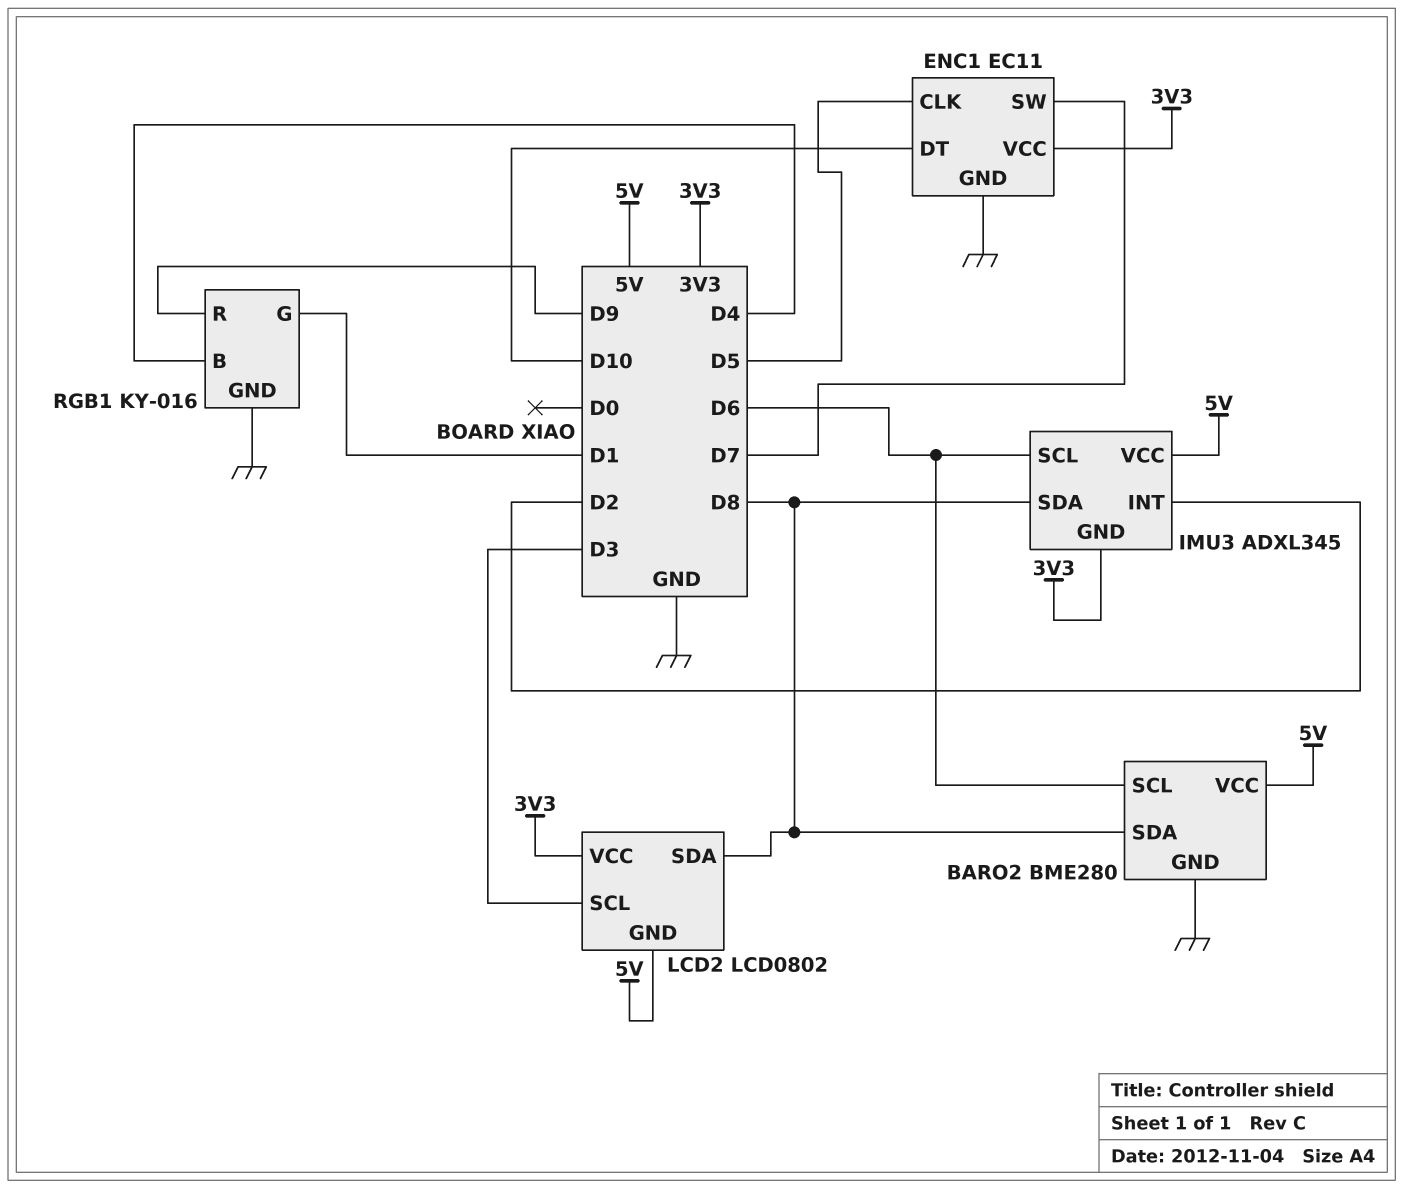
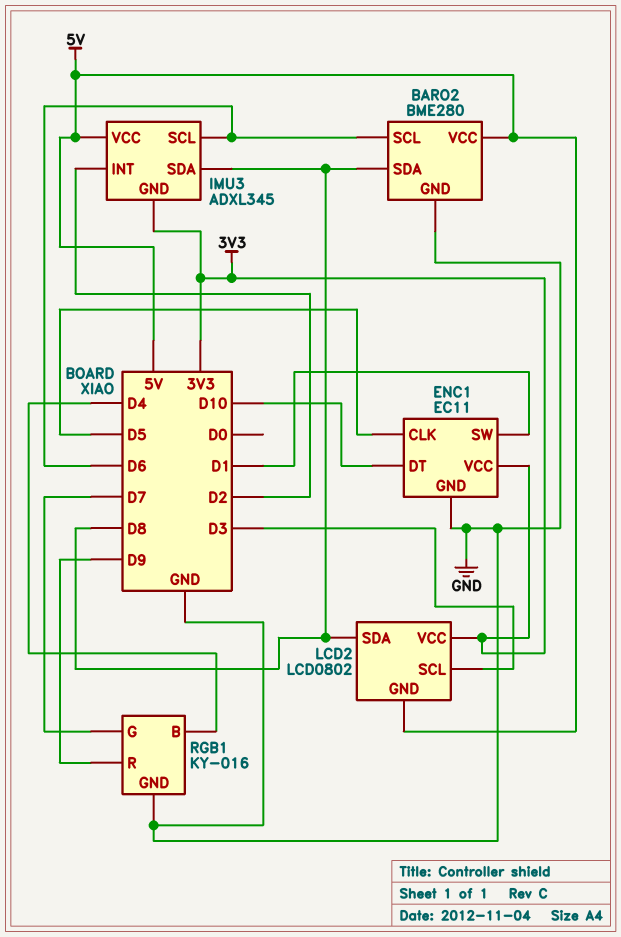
ENC1 pin SW: D7 -> D1
RGB1 pin G: D1 -> D7

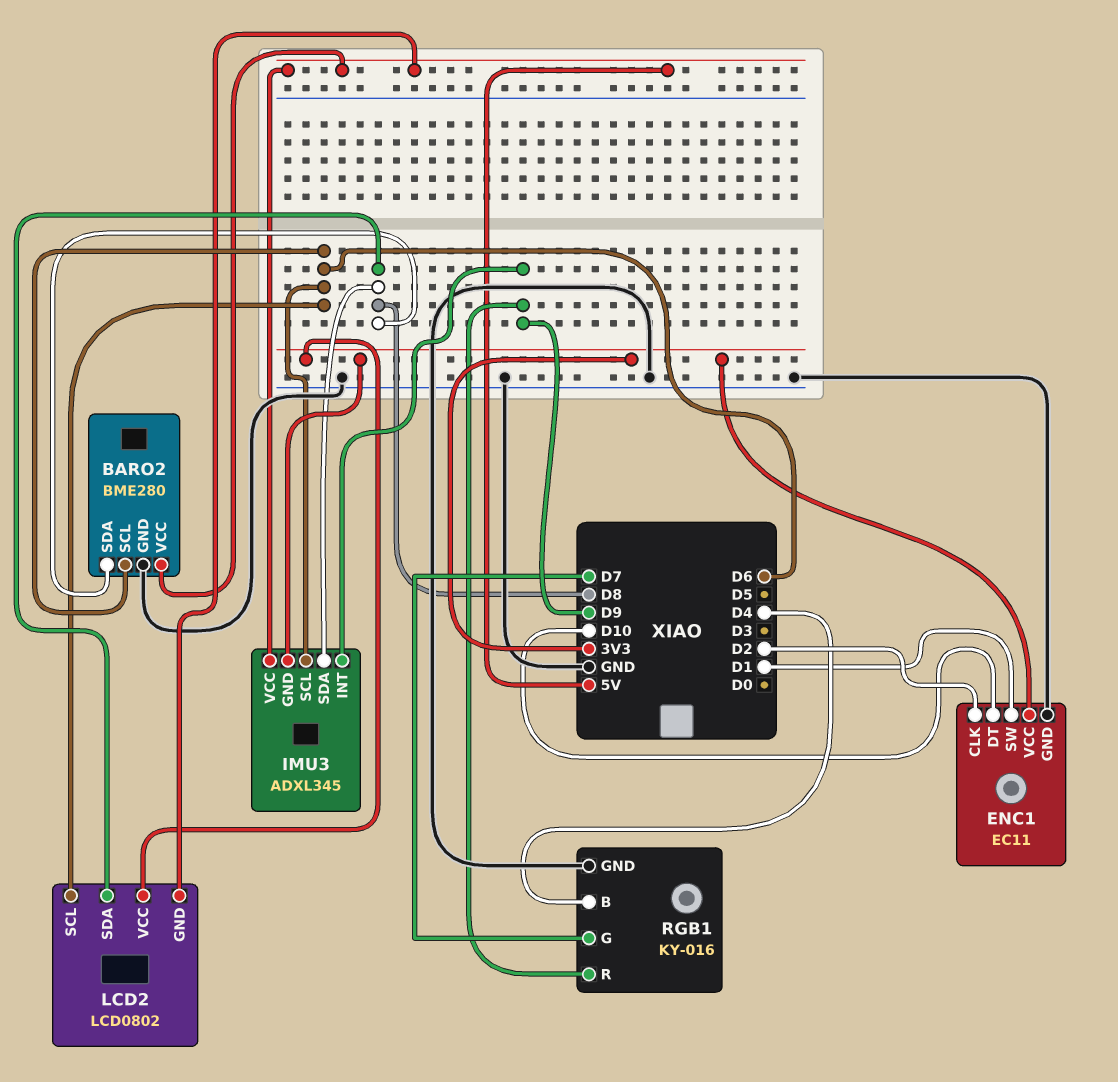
ENC1 pin CLK: D5 -> D2
IMU3 pin INT: D2 -> D9
LCD2 pin SCL: D3 -> D6

